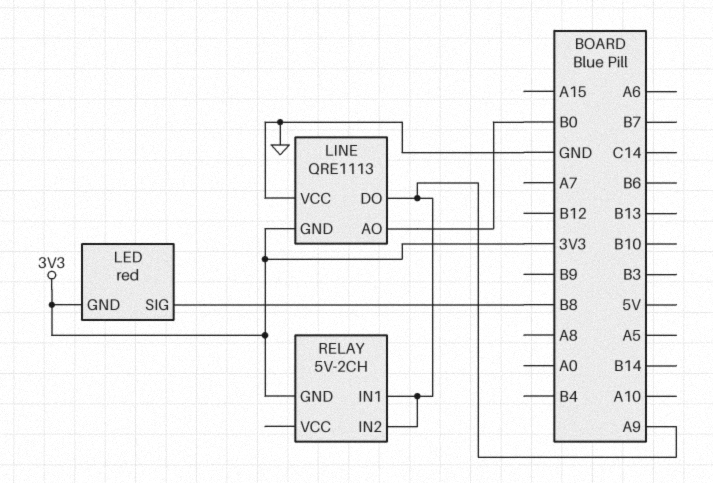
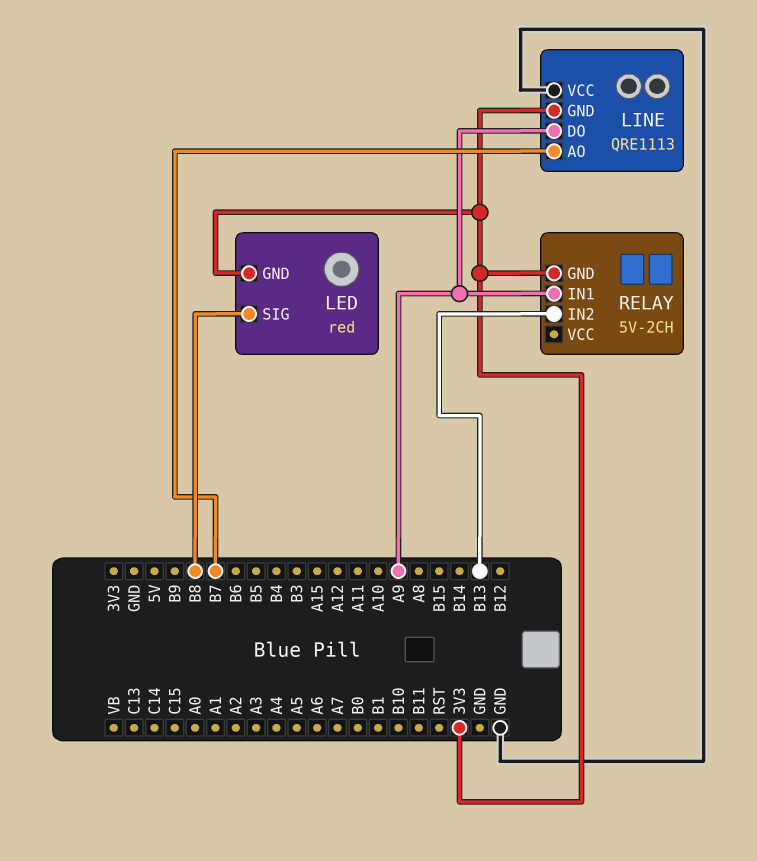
LINE pin AO: B0 -> B7
RELAY pin IN2: A9 -> B13

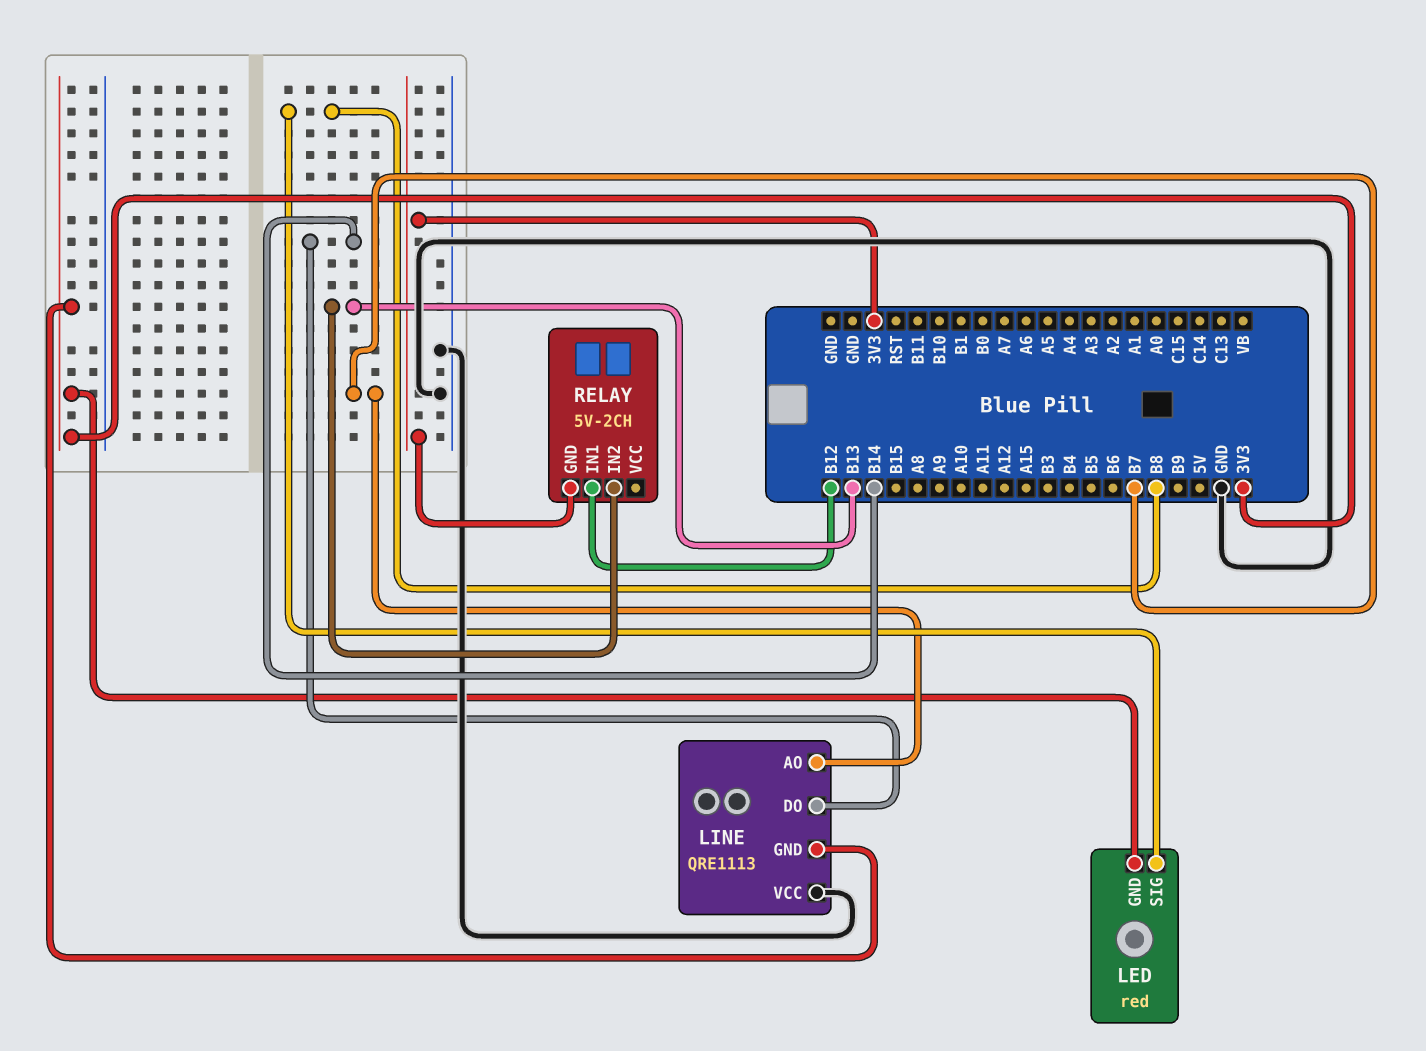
LINE pin DO: A9 -> B14
RELAY pin IN1: A9 -> B12

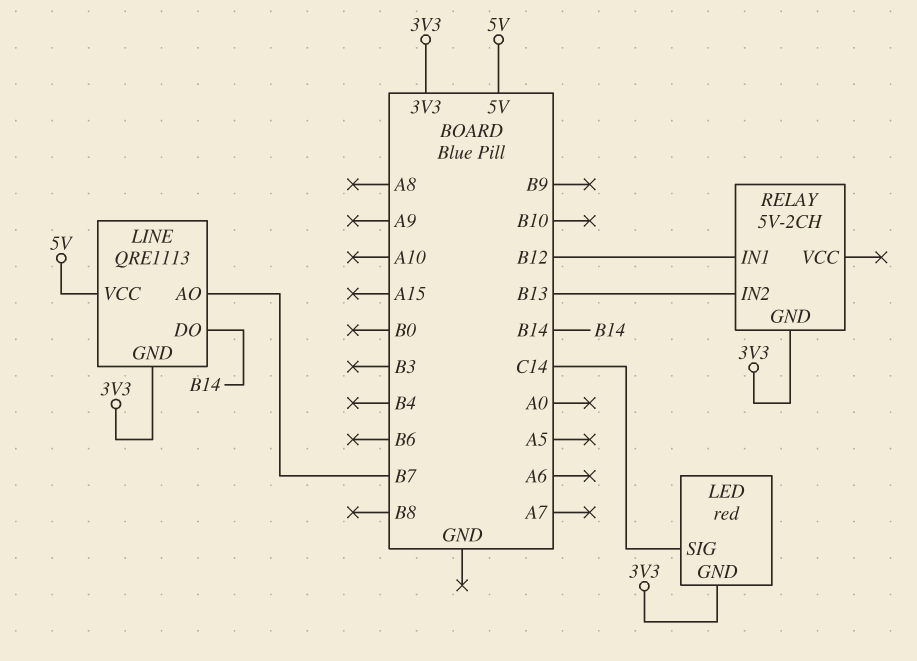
LED pin SIG: B8 -> C14
LINE pin VCC: GND -> 5V

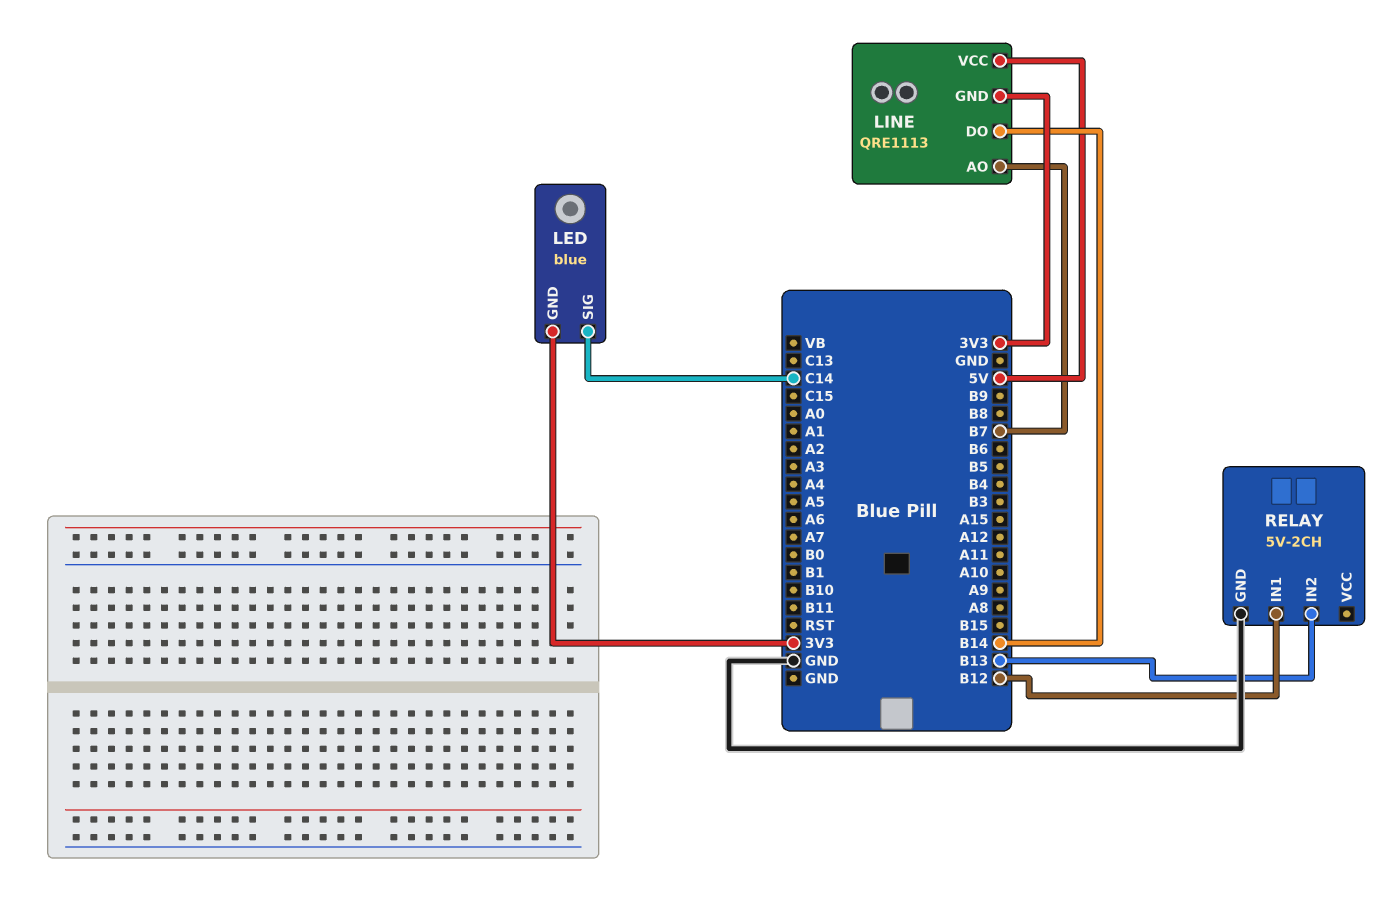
LED: red -> blue
RELAY pin GND: 3V3 -> GND

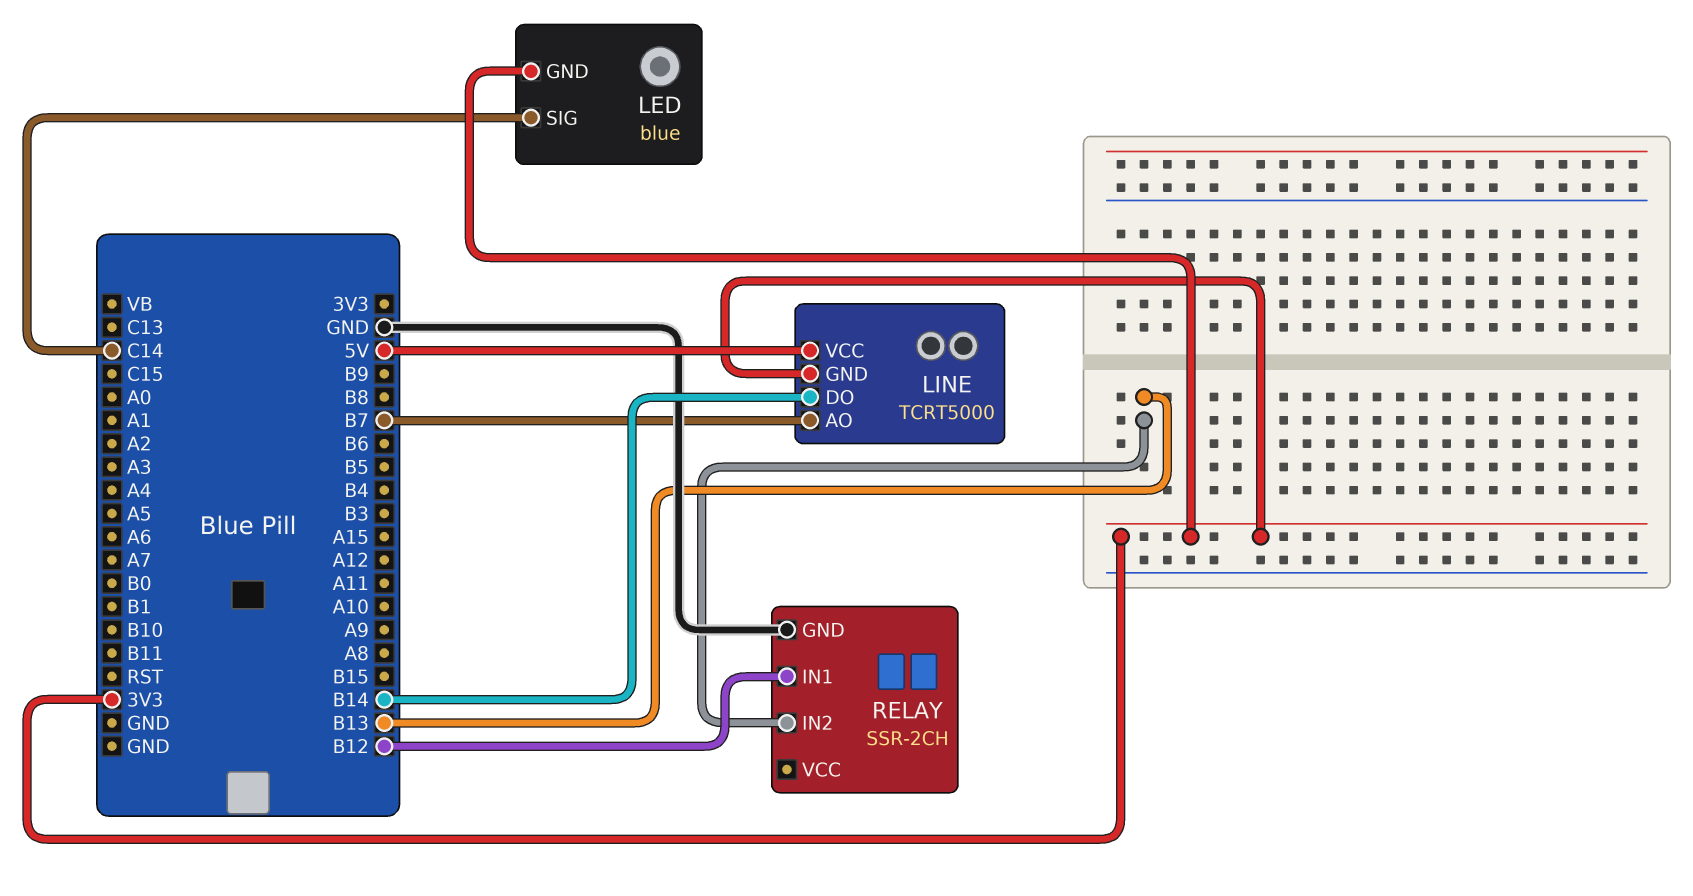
LINE: QRE1113 -> TCRT5000
RELAY: 5V-2CH -> SSR-2CH

